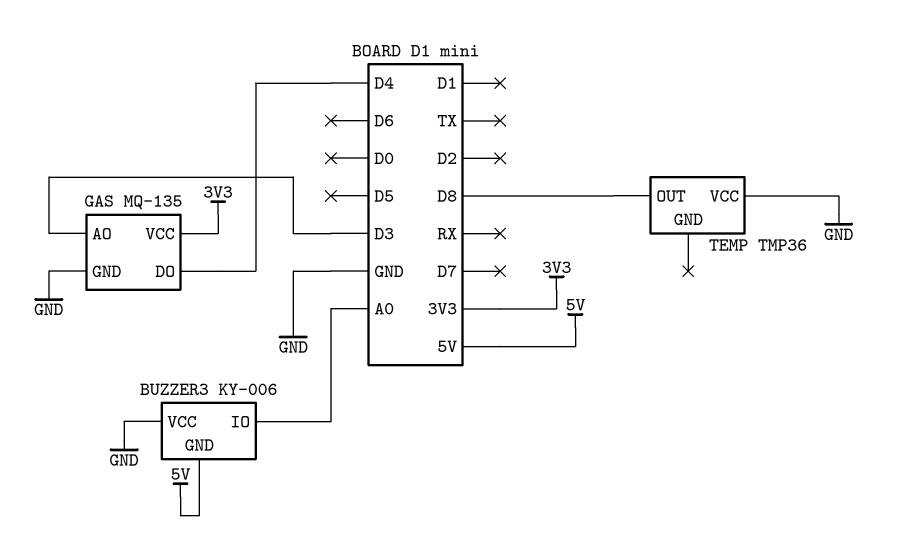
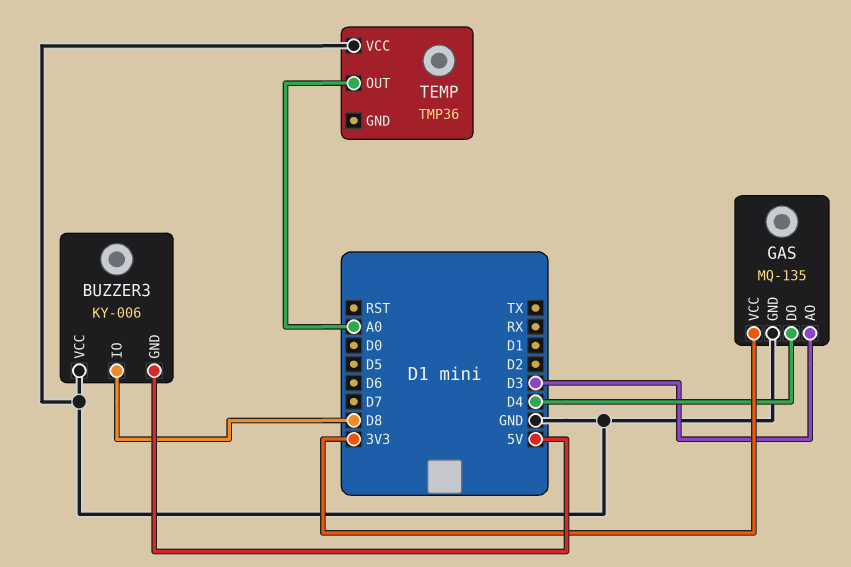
BUZZER3 pin IO: A0 -> D8
TEMP pin OUT: D8 -> A0

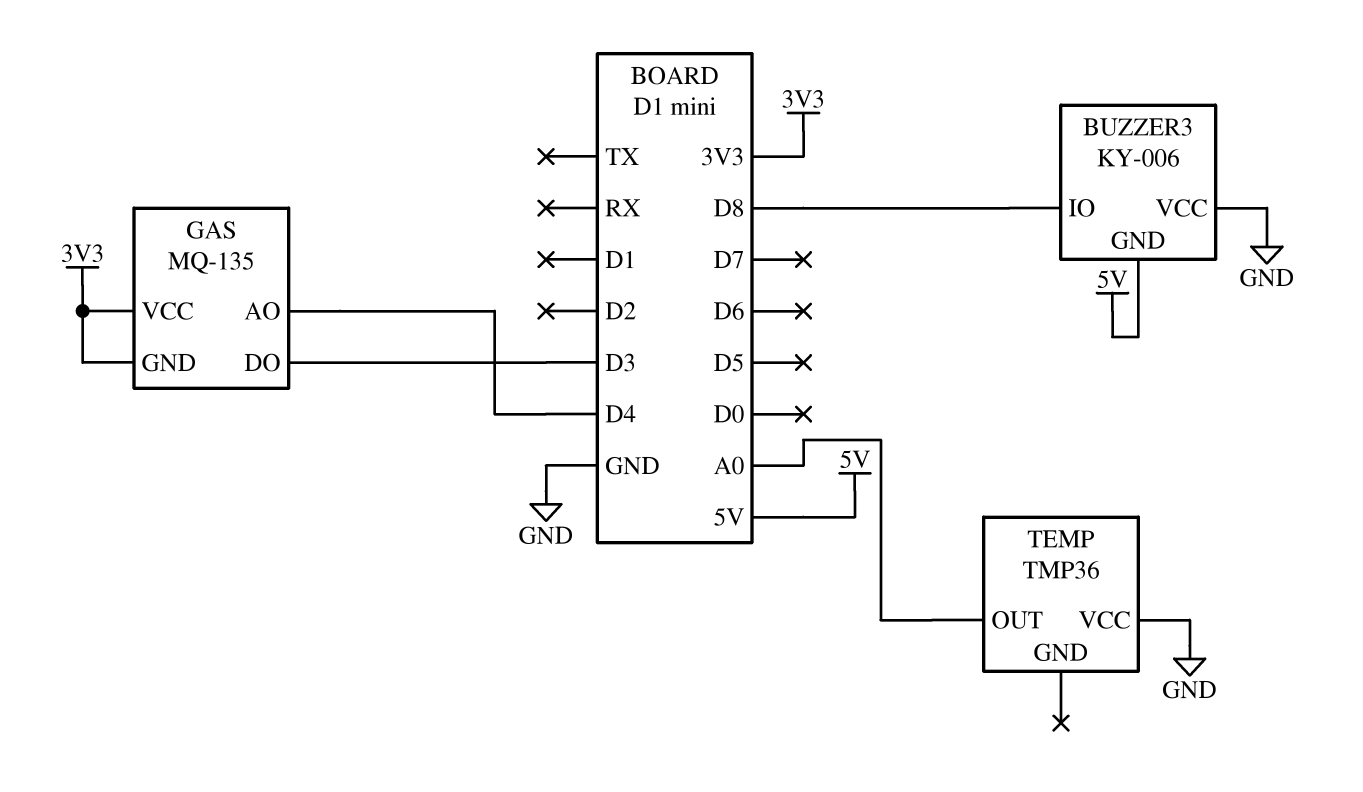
GAS pin AO: D3 -> D4
GAS pin DO: D4 -> D3
GAS pin GND: GND -> 3V3

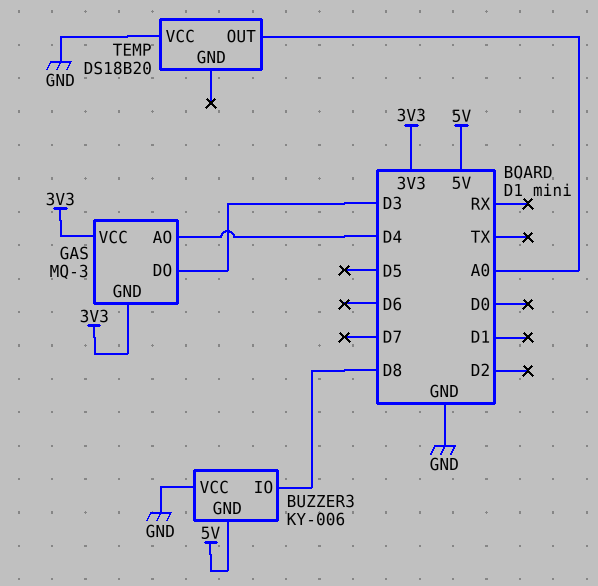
GAS: MQ-135 -> MQ-3
TEMP: TMP36 -> DS18B20

